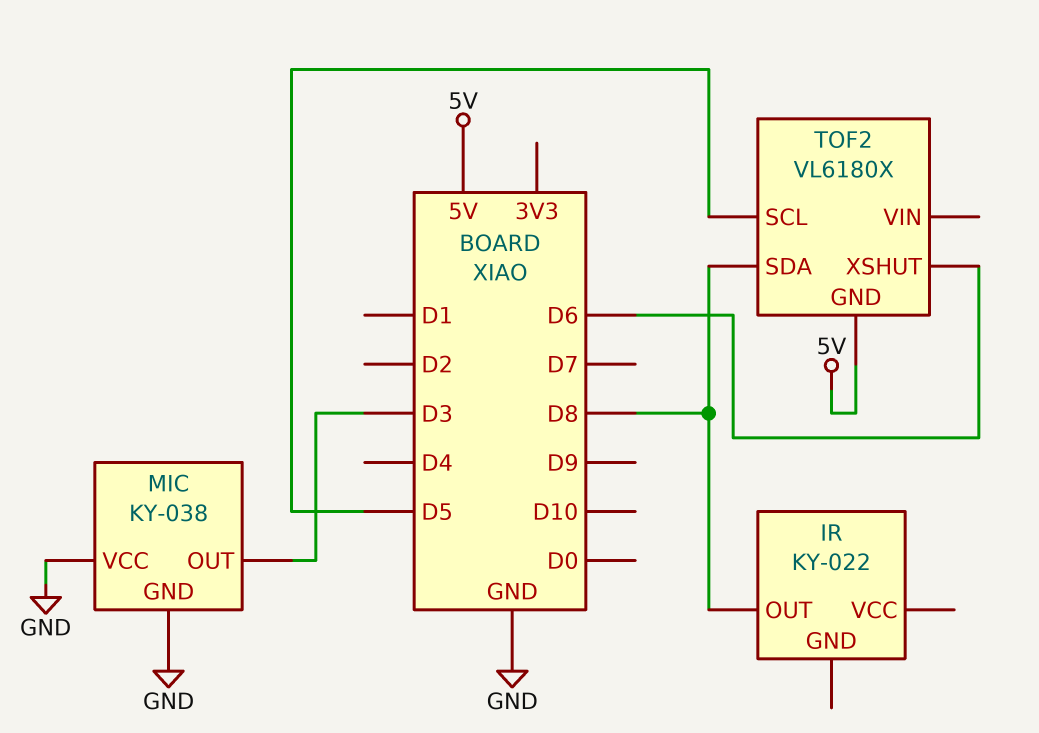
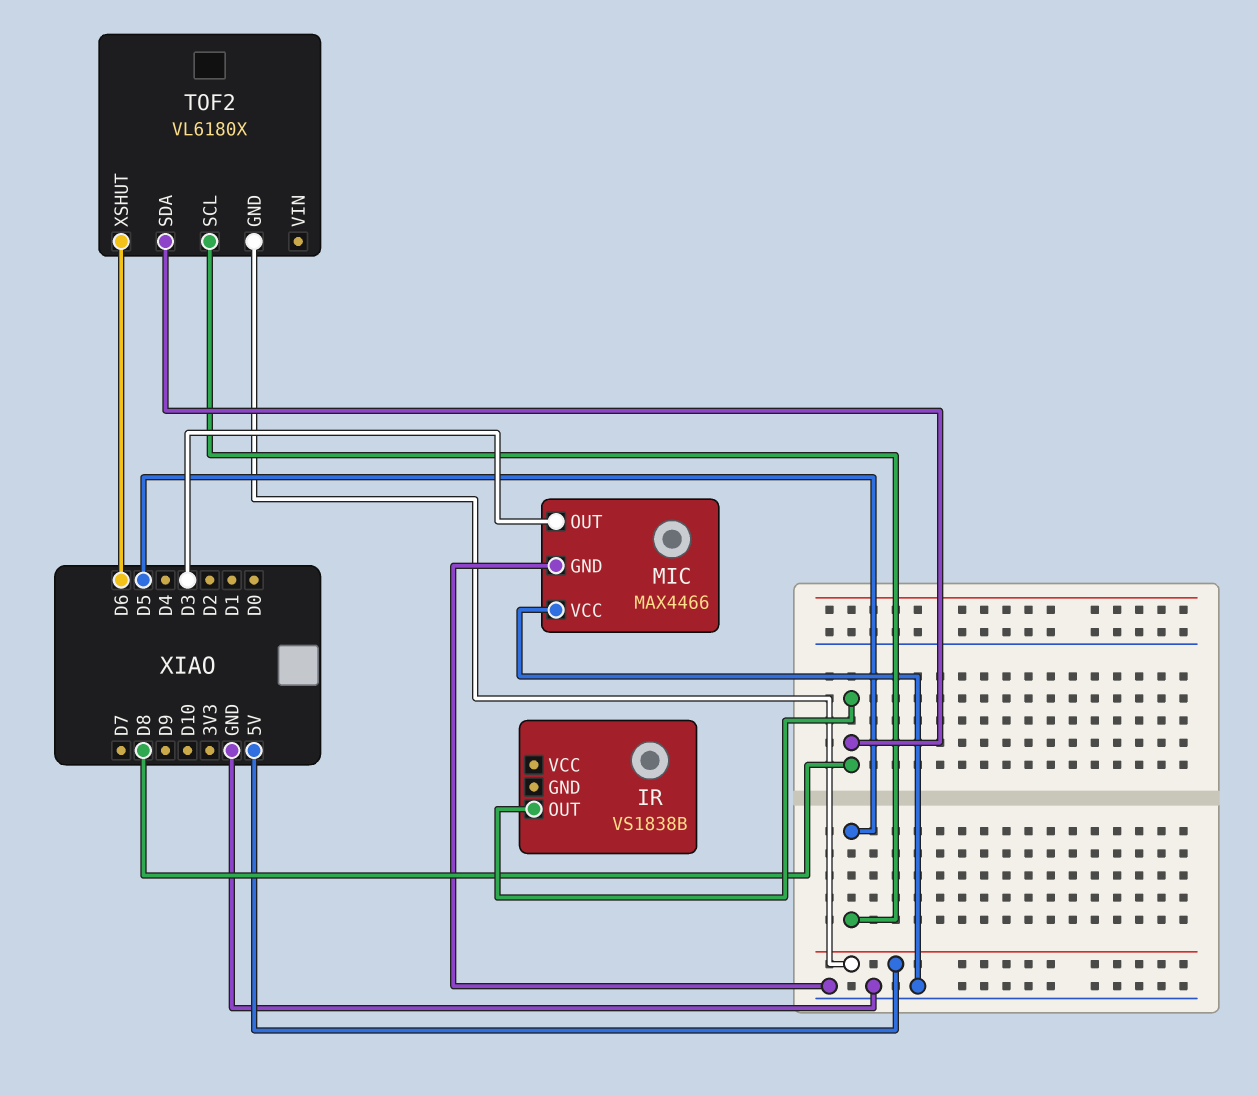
IR: KY-022 -> VS1838B
MIC: KY-038 -> MAX4466

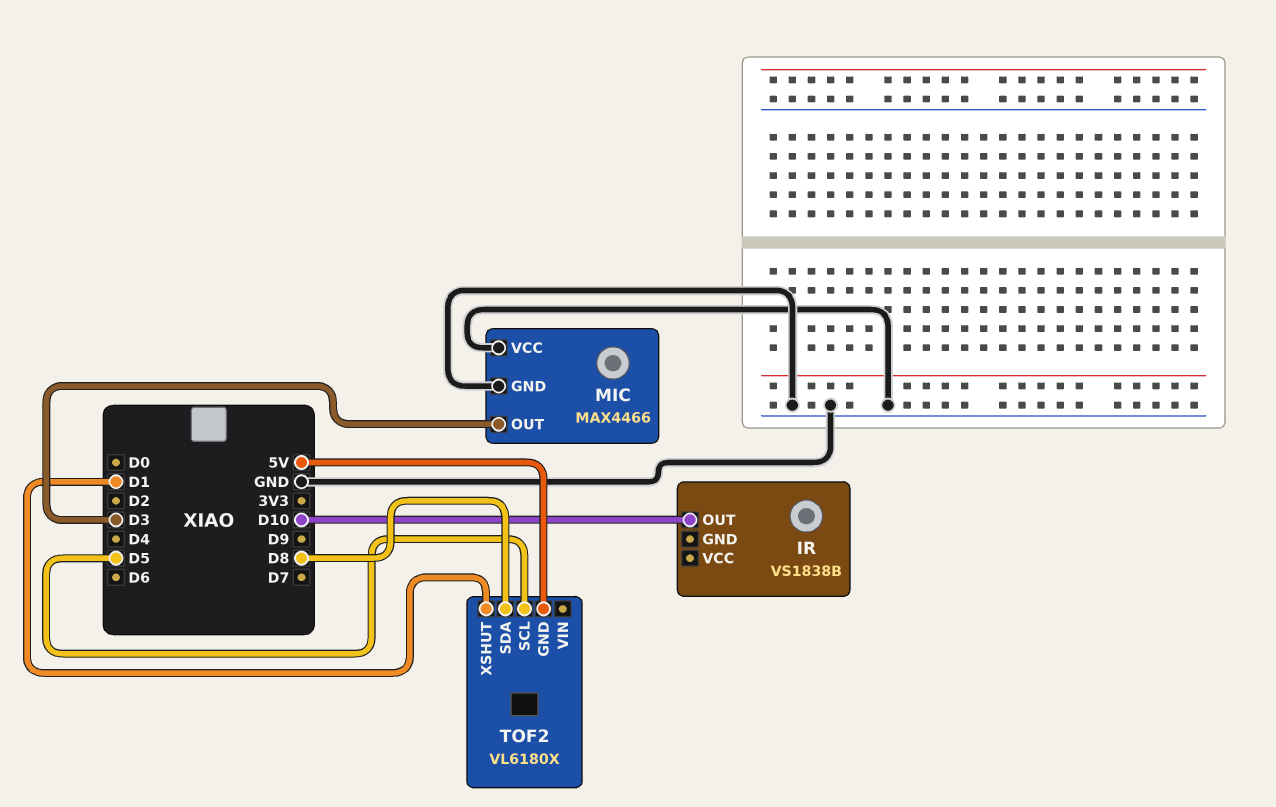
IR pin OUT: D8 -> D10
TOF2 pin XSHUT: D6 -> D1

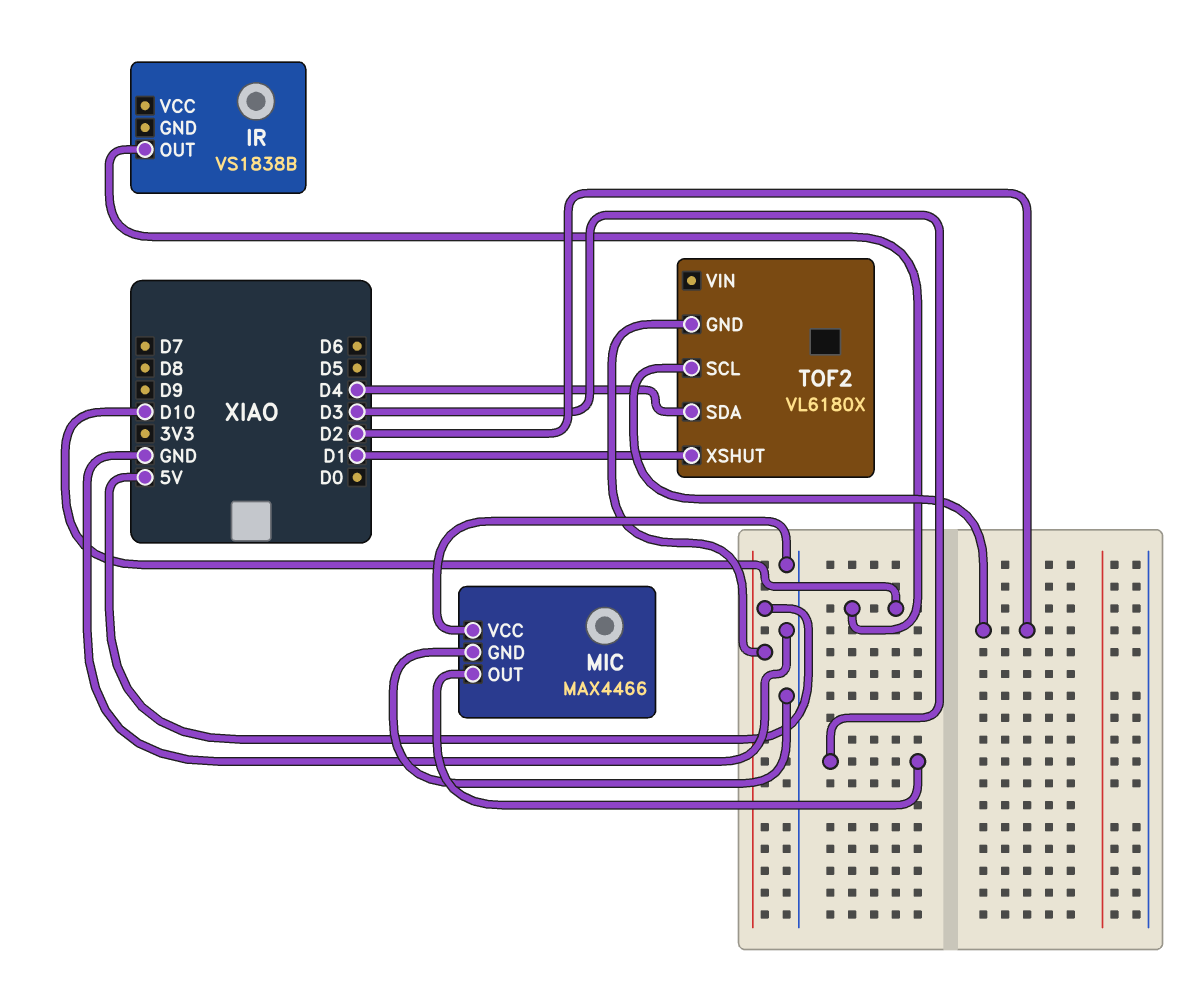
TOF2 pin SCL: D5 -> D2
TOF2 pin SDA: D8 -> D4

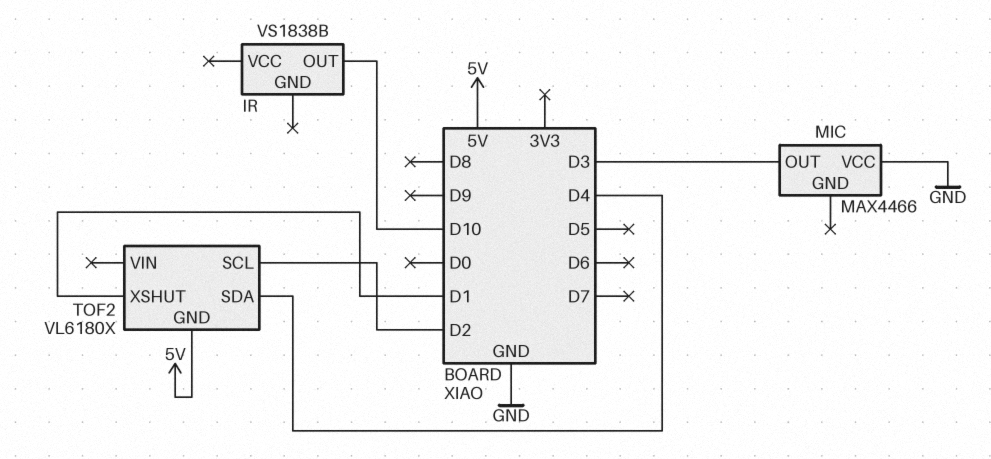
MIC pin GND: GND -> none

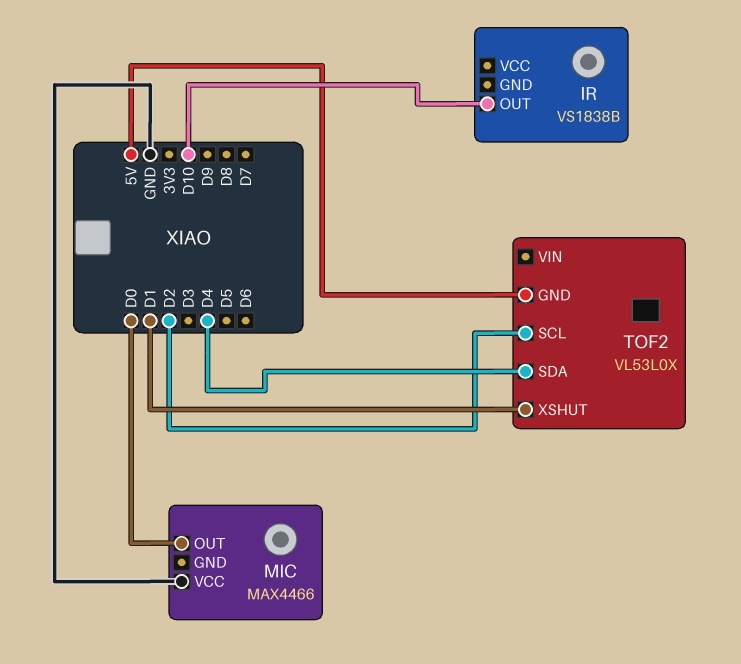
MIC pin OUT: D3 -> D0
TOF2: VL6180X -> VL53L0X

